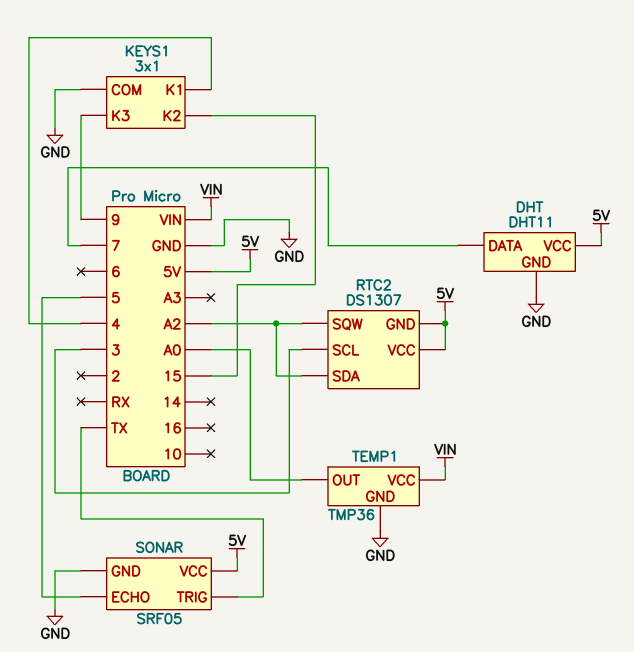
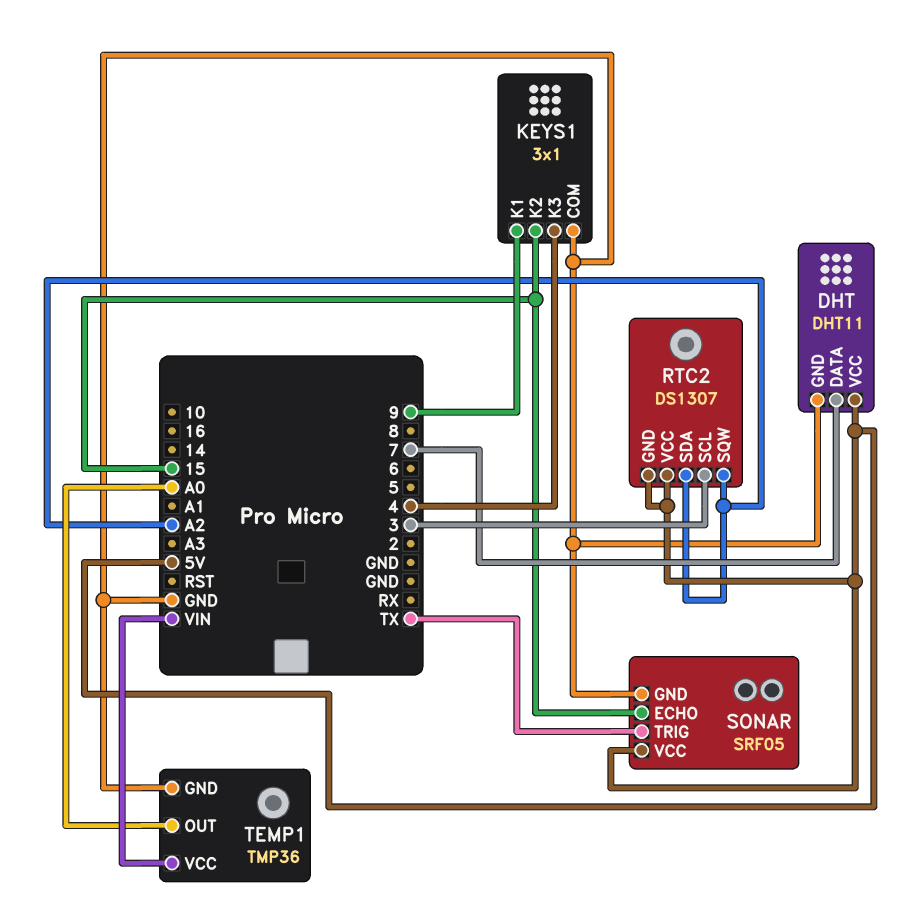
KEYS1 pin K1: 4 -> 9
KEYS1 pin K3: 9 -> 4
SONAR pin ECHO: 5 -> 15

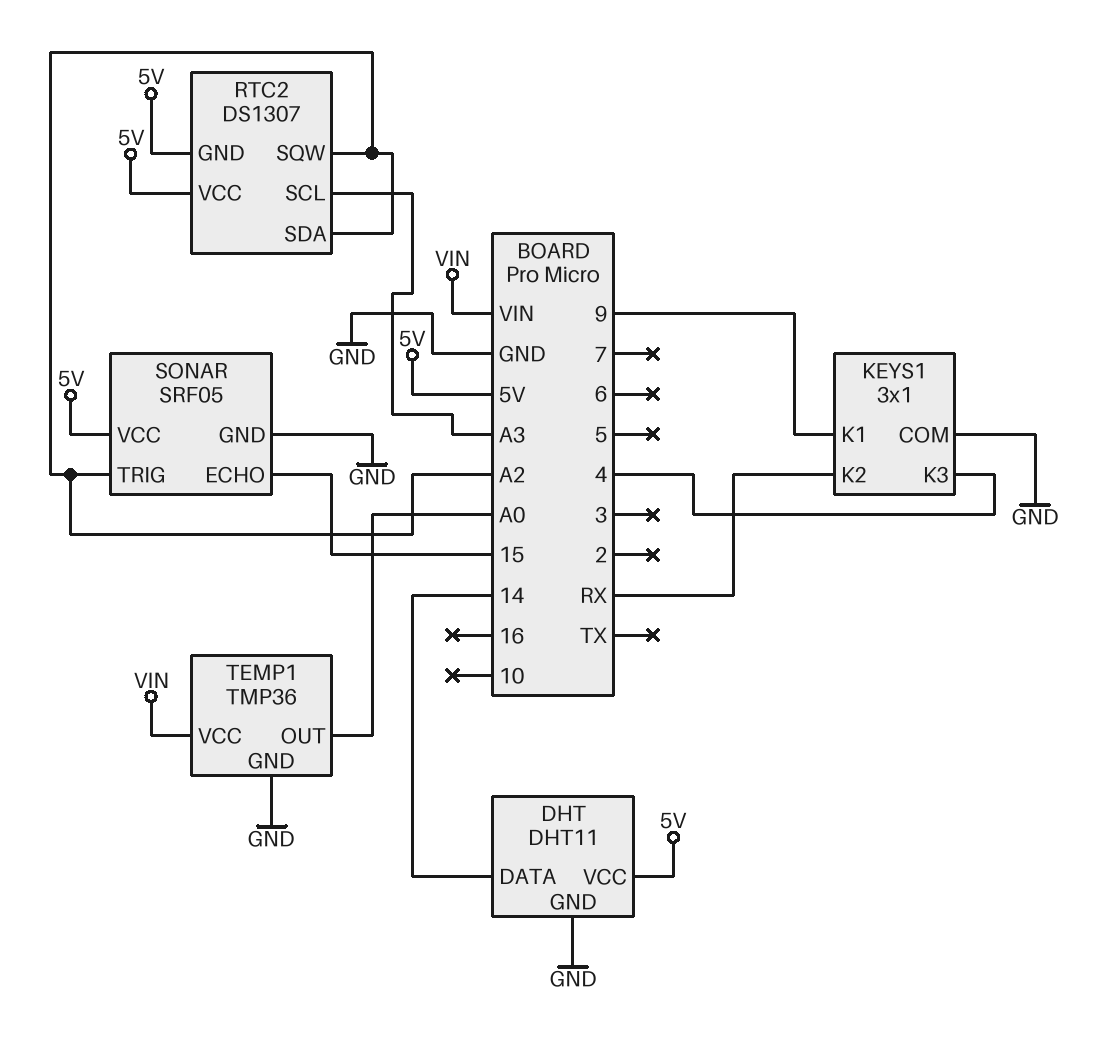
DHT pin DATA: 7 -> 14
KEYS1 pin K2: 15 -> RX
RTC2 pin SCL: 3 -> A3
SONAR pin TRIG: TX -> A2

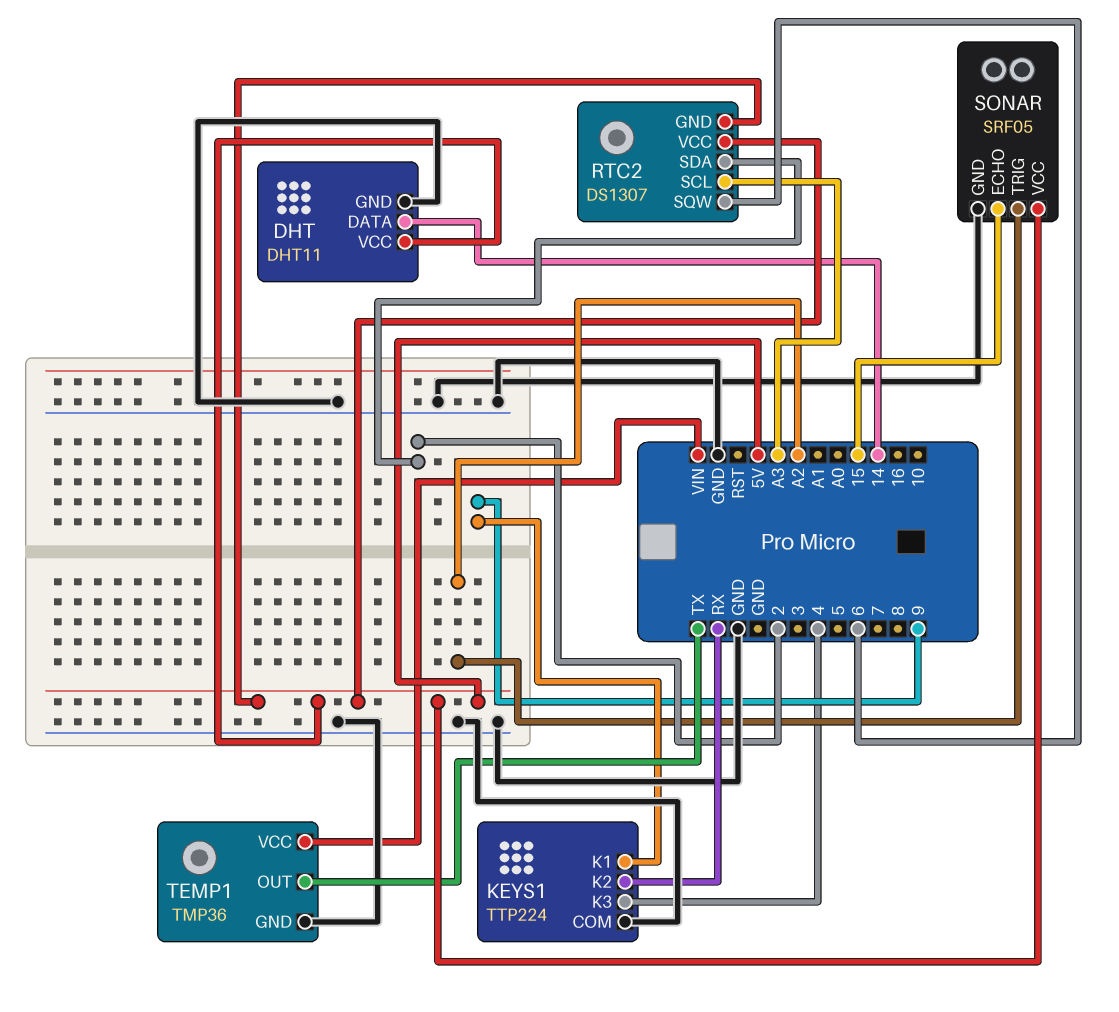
KEYS1: 3x1 -> TTP224
RTC2 pin SDA: A2 -> 2
RTC2 pin SQW: A2 -> 6
TEMP1 pin OUT: A0 -> TX

